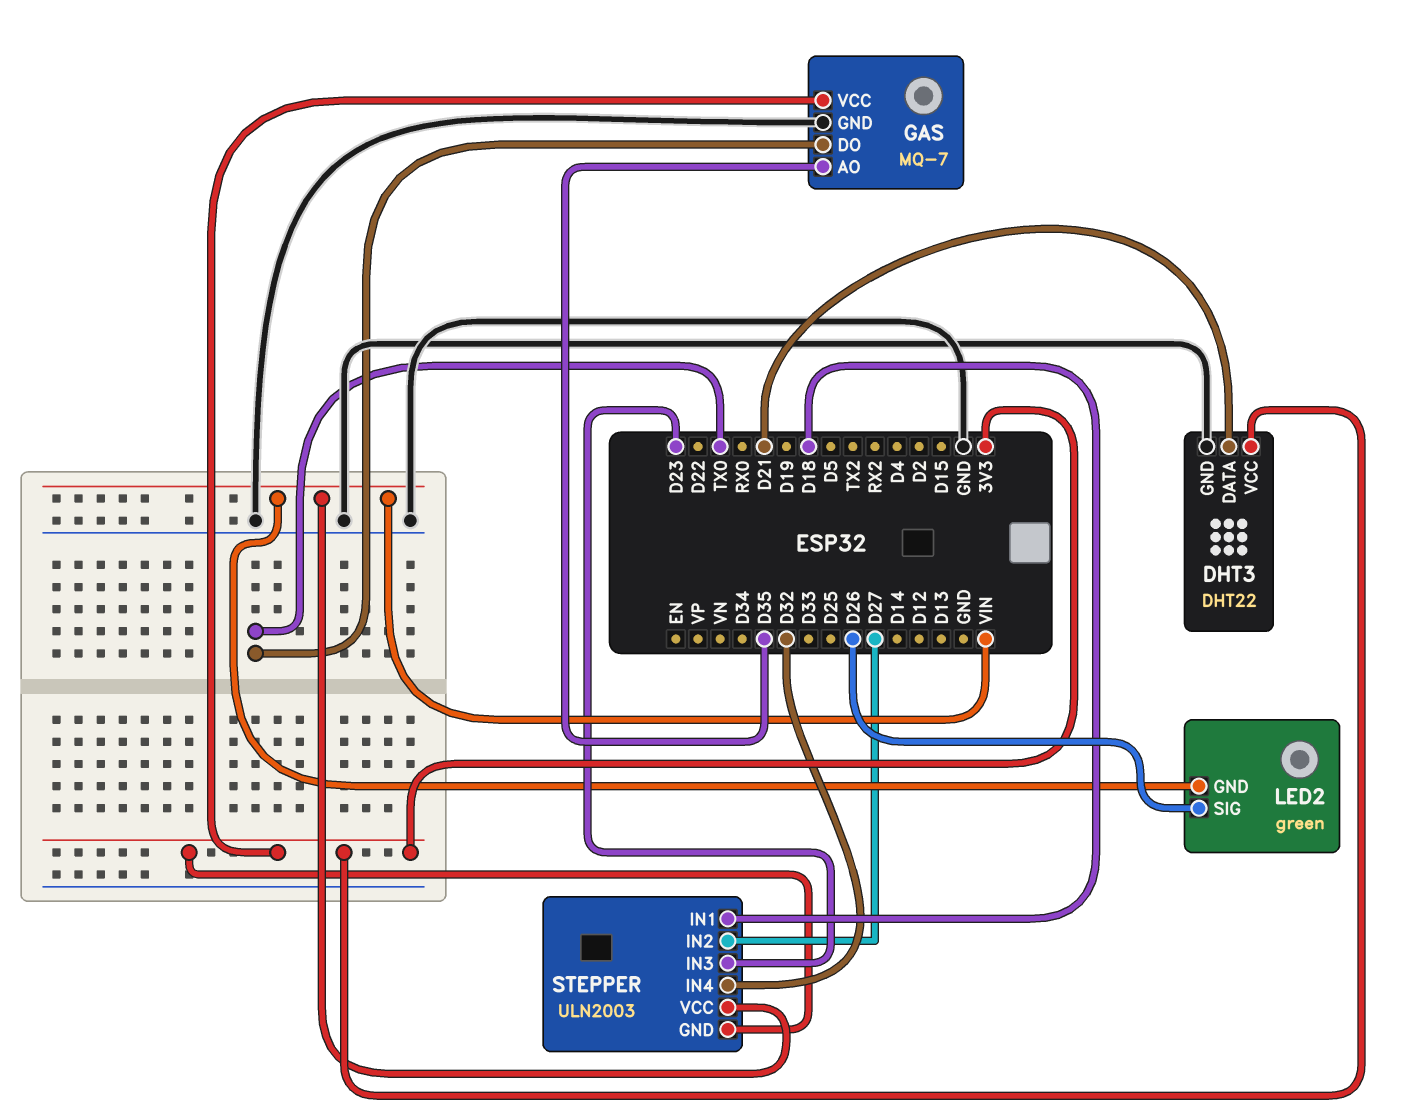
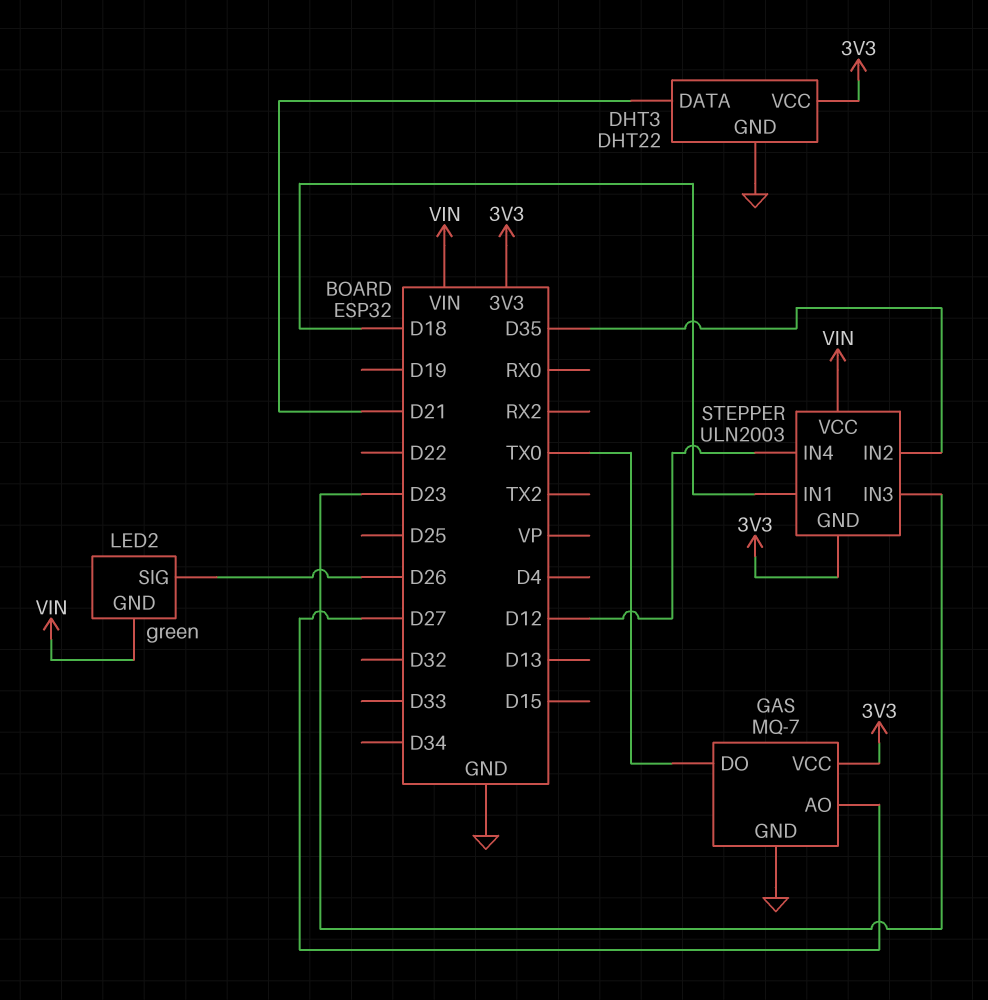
GAS pin AO: D35 -> D27
STEPPER pin IN2: D27 -> D35
STEPPER pin IN4: D32 -> D12

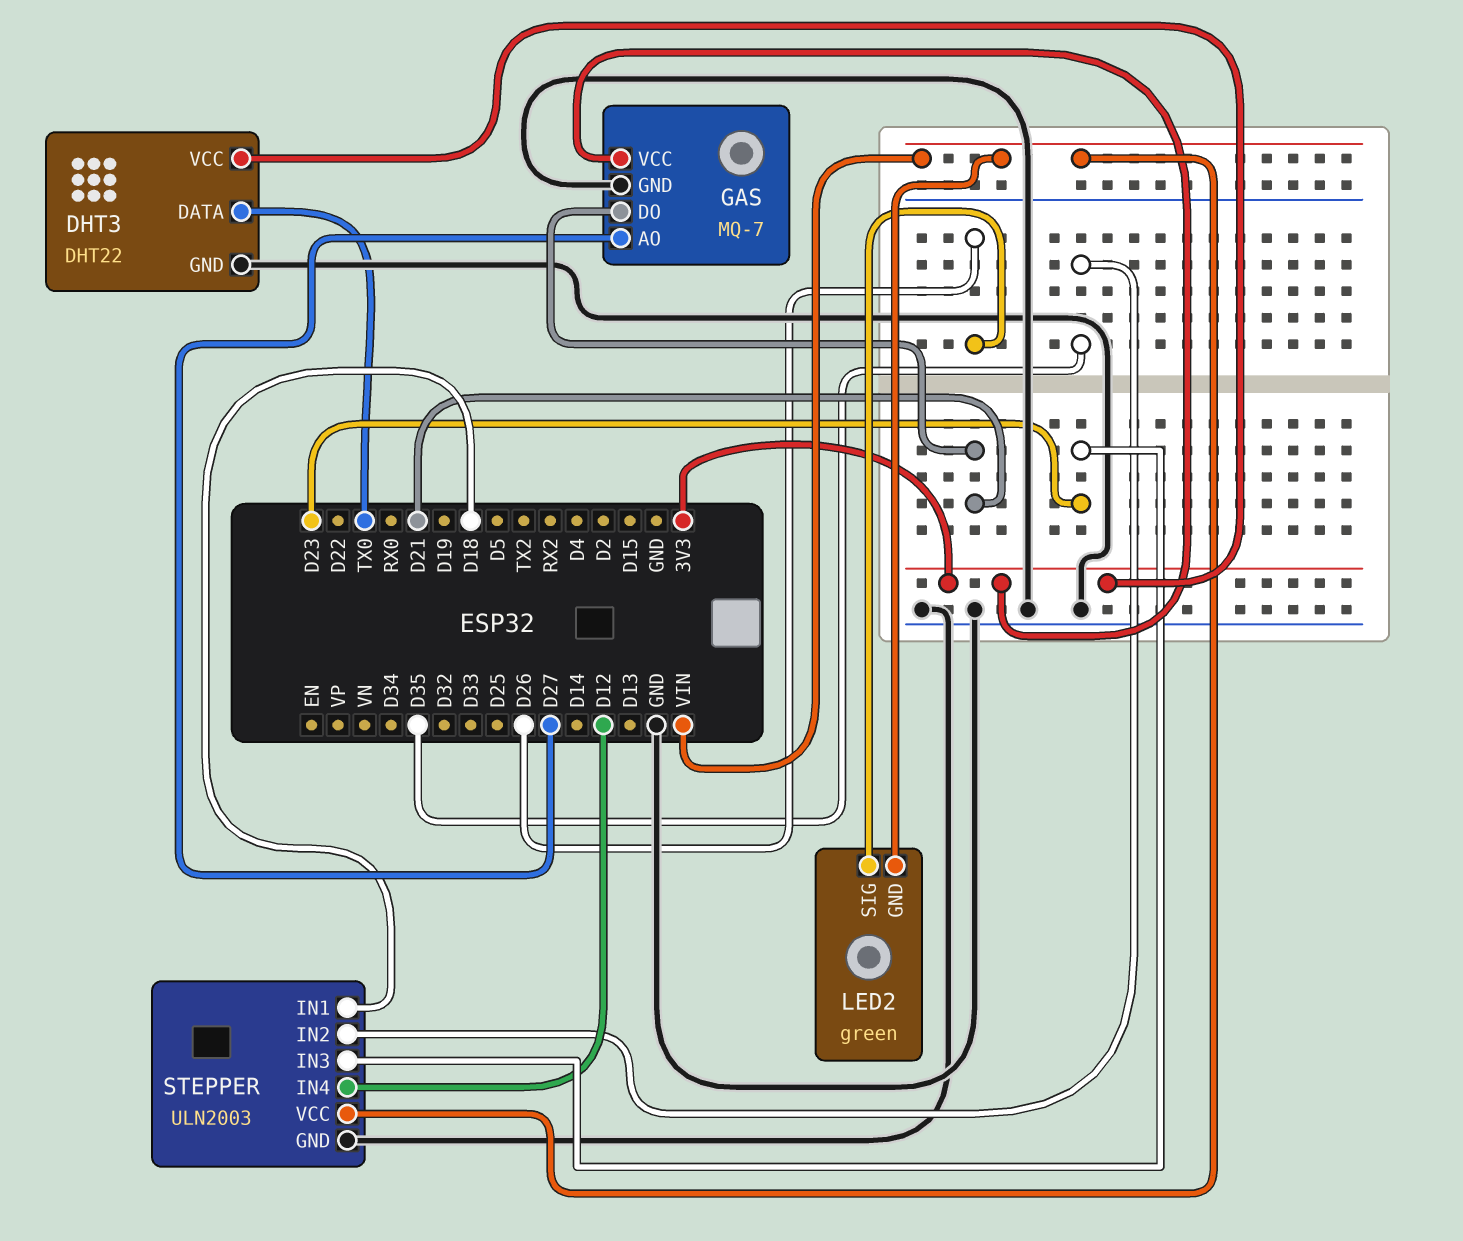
DHT3 pin DATA: D21 -> TX0
GAS pin DO: TX0 -> D21
STEPPER pin GND: 3V3 -> GND

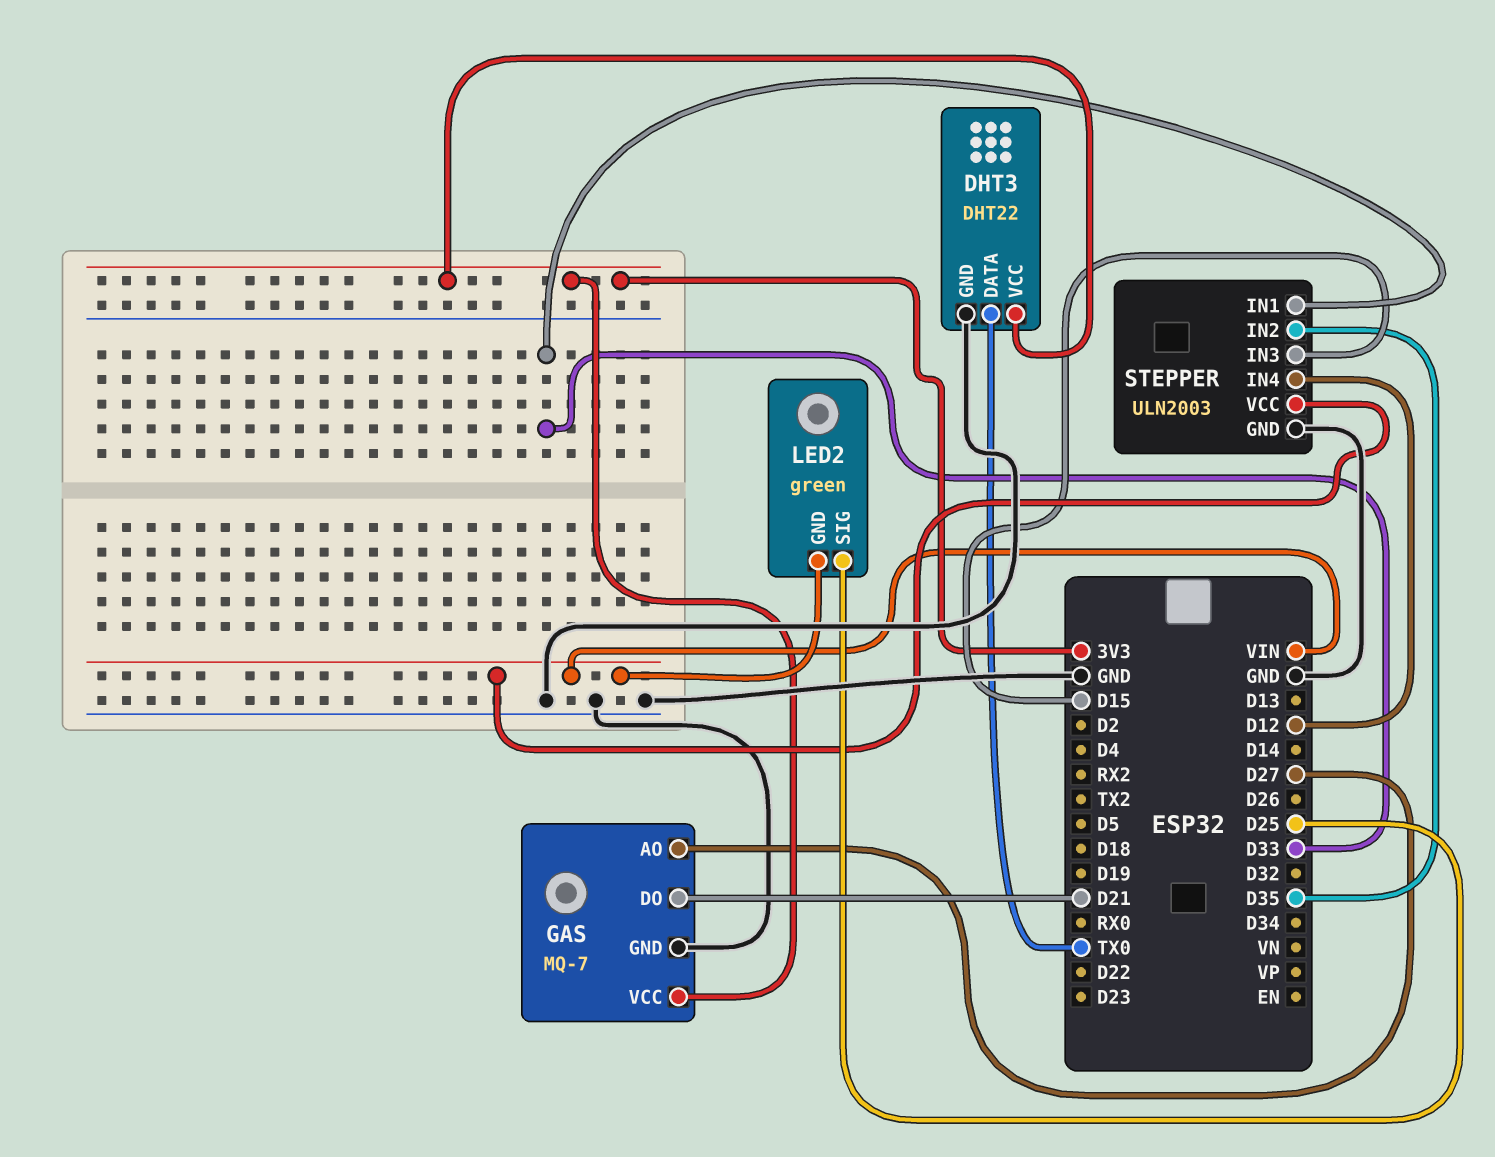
LED2 pin SIG: D26 -> D25
STEPPER pin IN1: D18 -> D33
STEPPER pin IN3: D23 -> D15

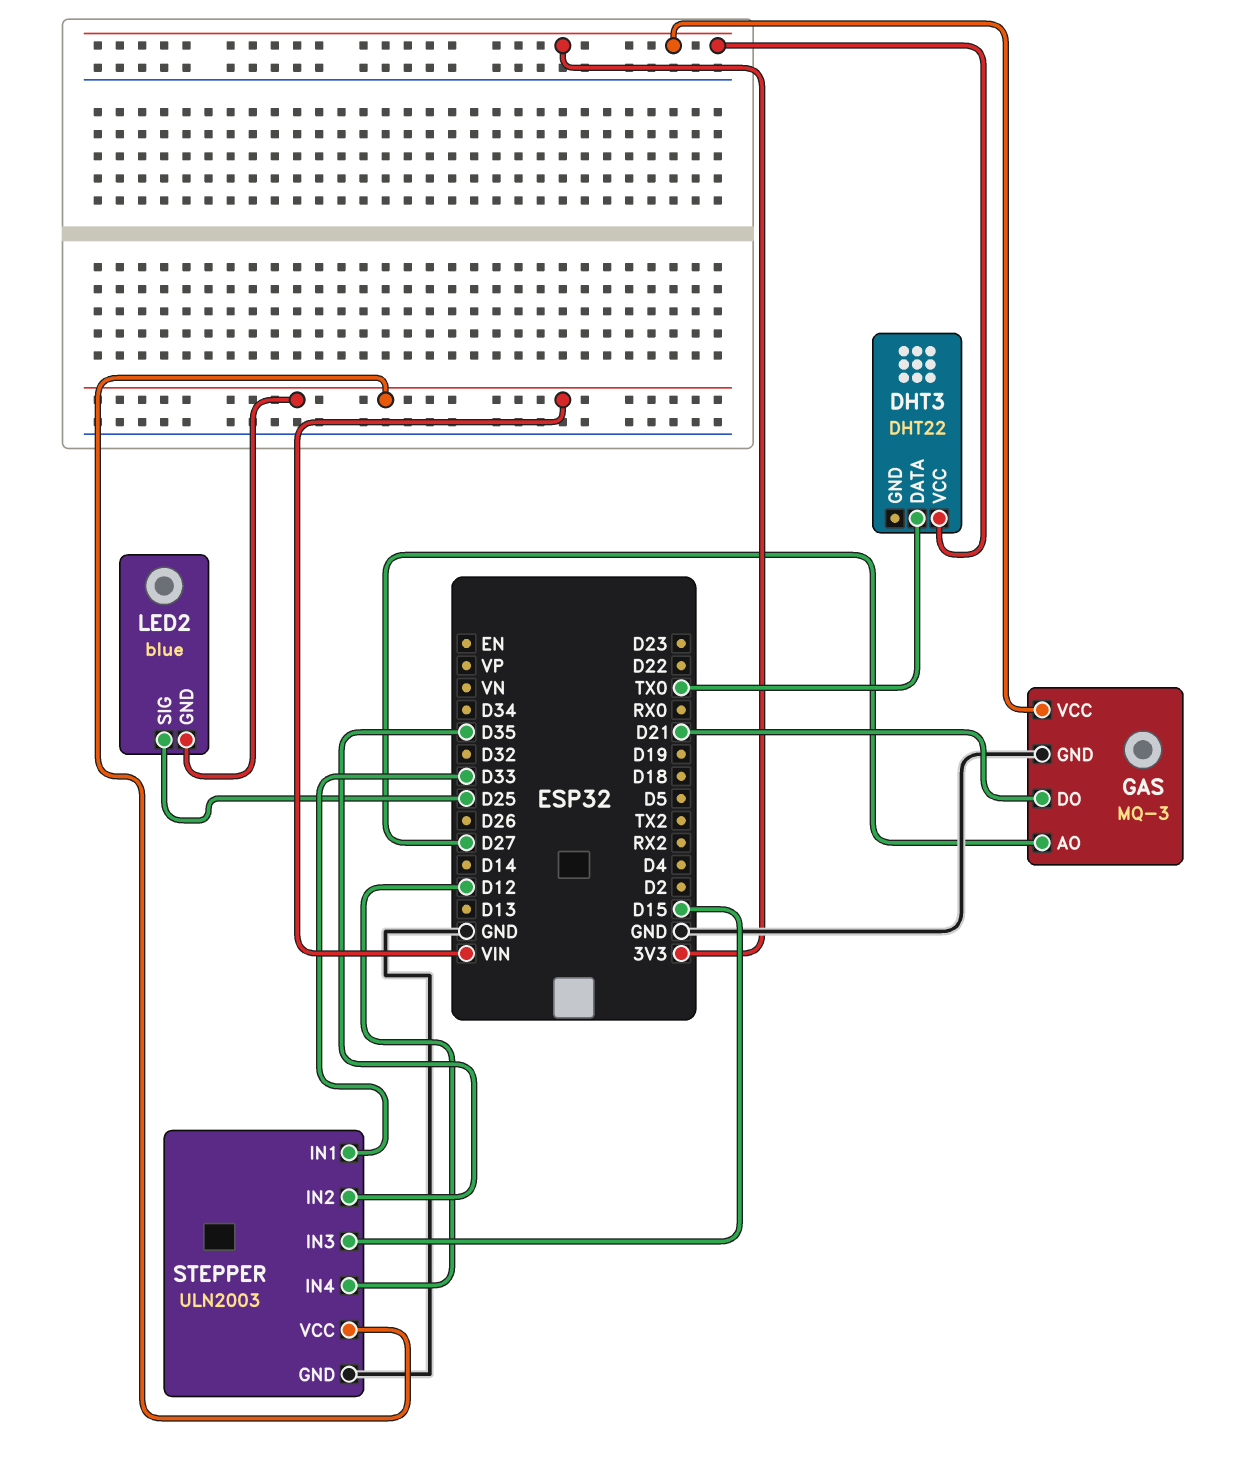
DHT3 pin GND: GND -> none
GAS: MQ-7 -> MQ-3
LED2: green -> blue

